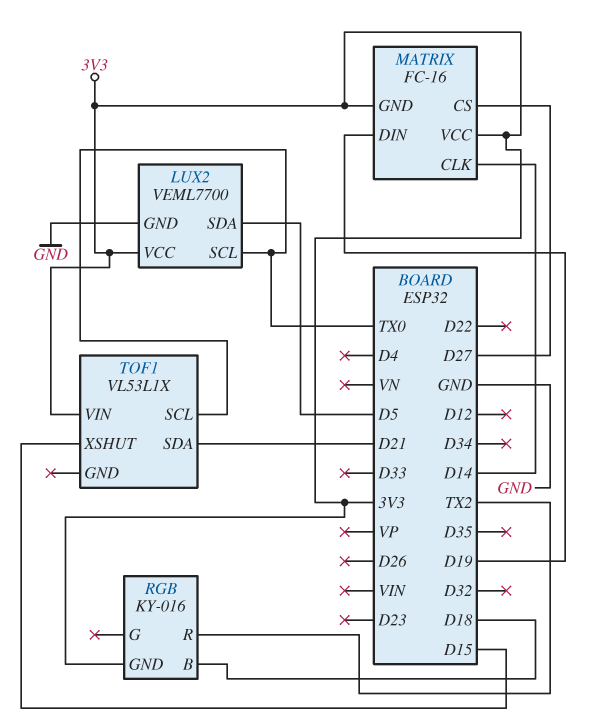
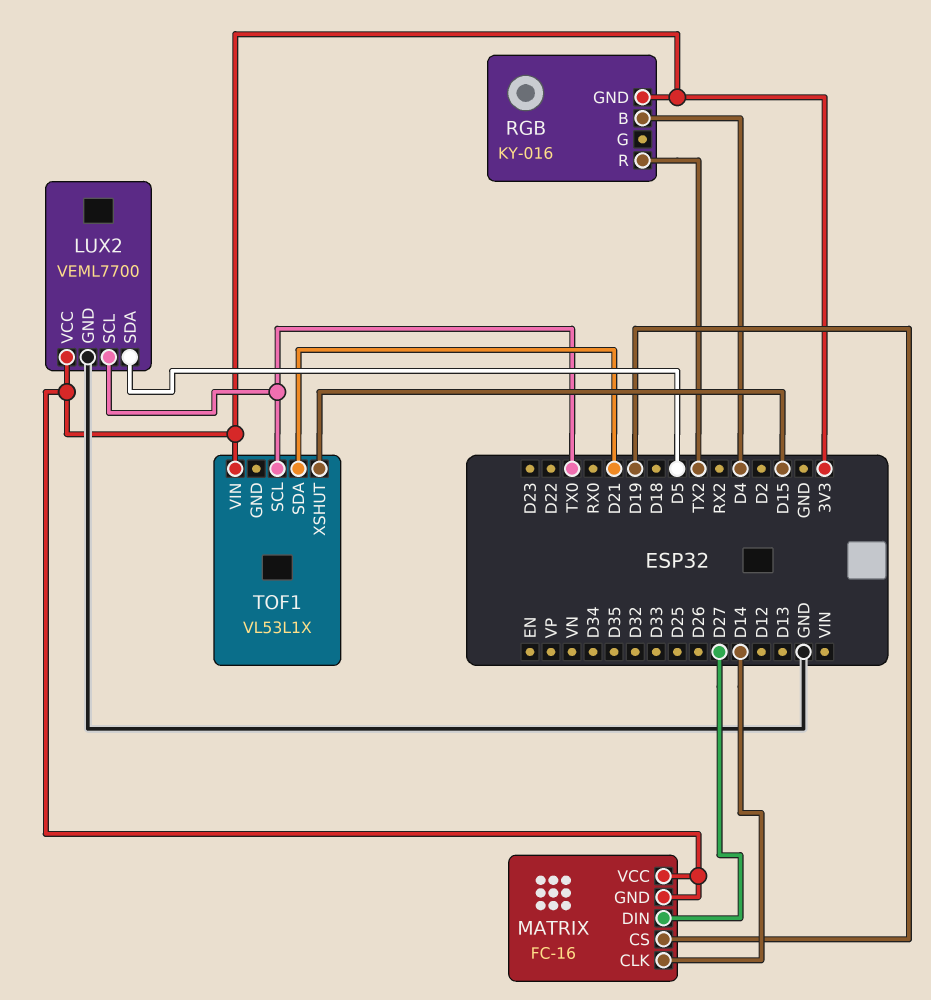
MATRIX pin CS: D27 -> D19
MATRIX pin DIN: D19 -> D27
RGB pin B: D18 -> D4

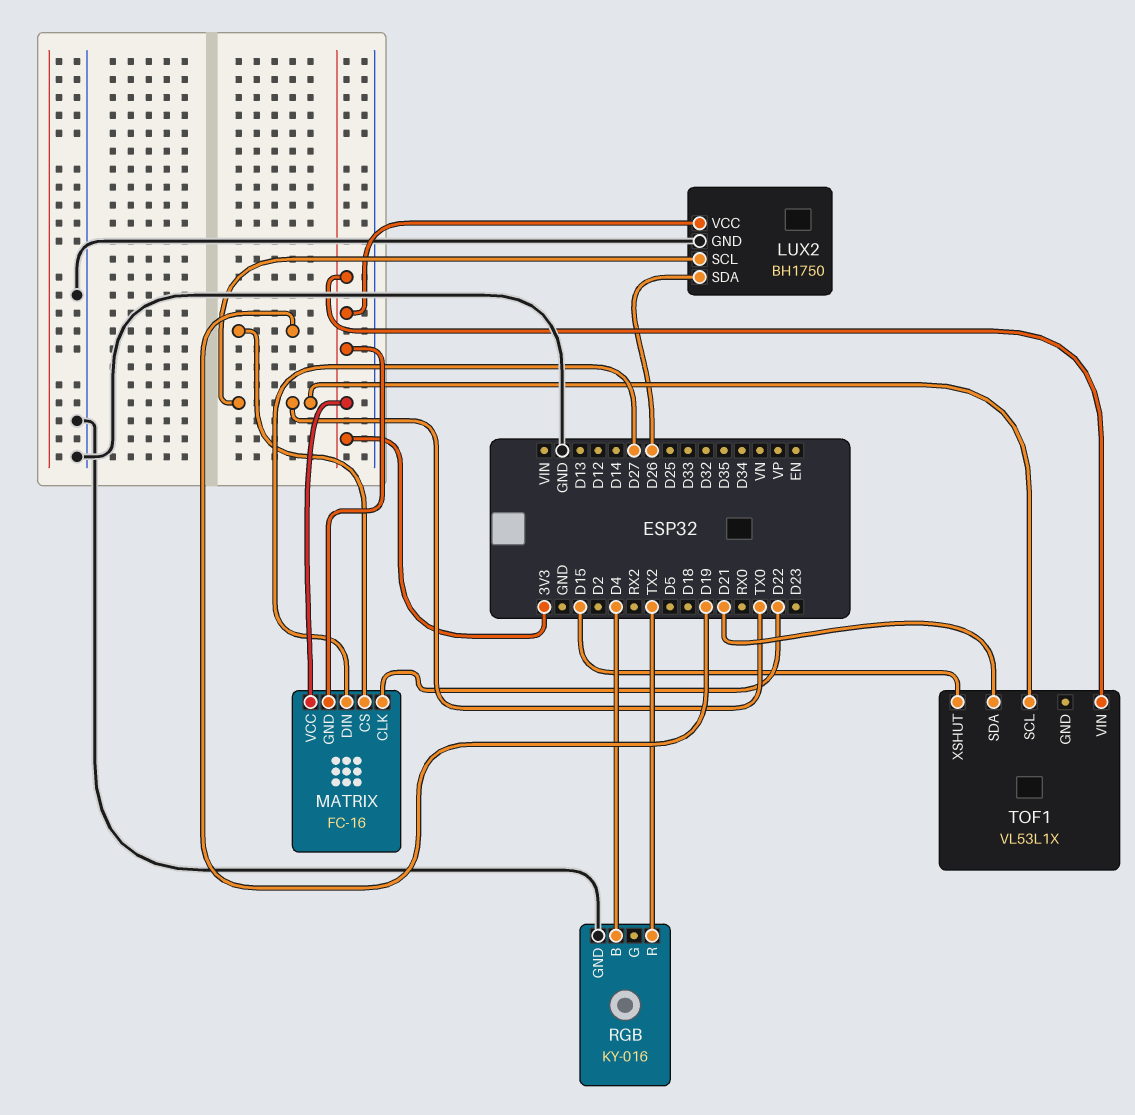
LUX2: VEML7700 -> BH1750
LUX2 pin SDA: D5 -> D26
MATRIX pin CLK: D14 -> D22
RGB pin GND: 3V3 -> GND

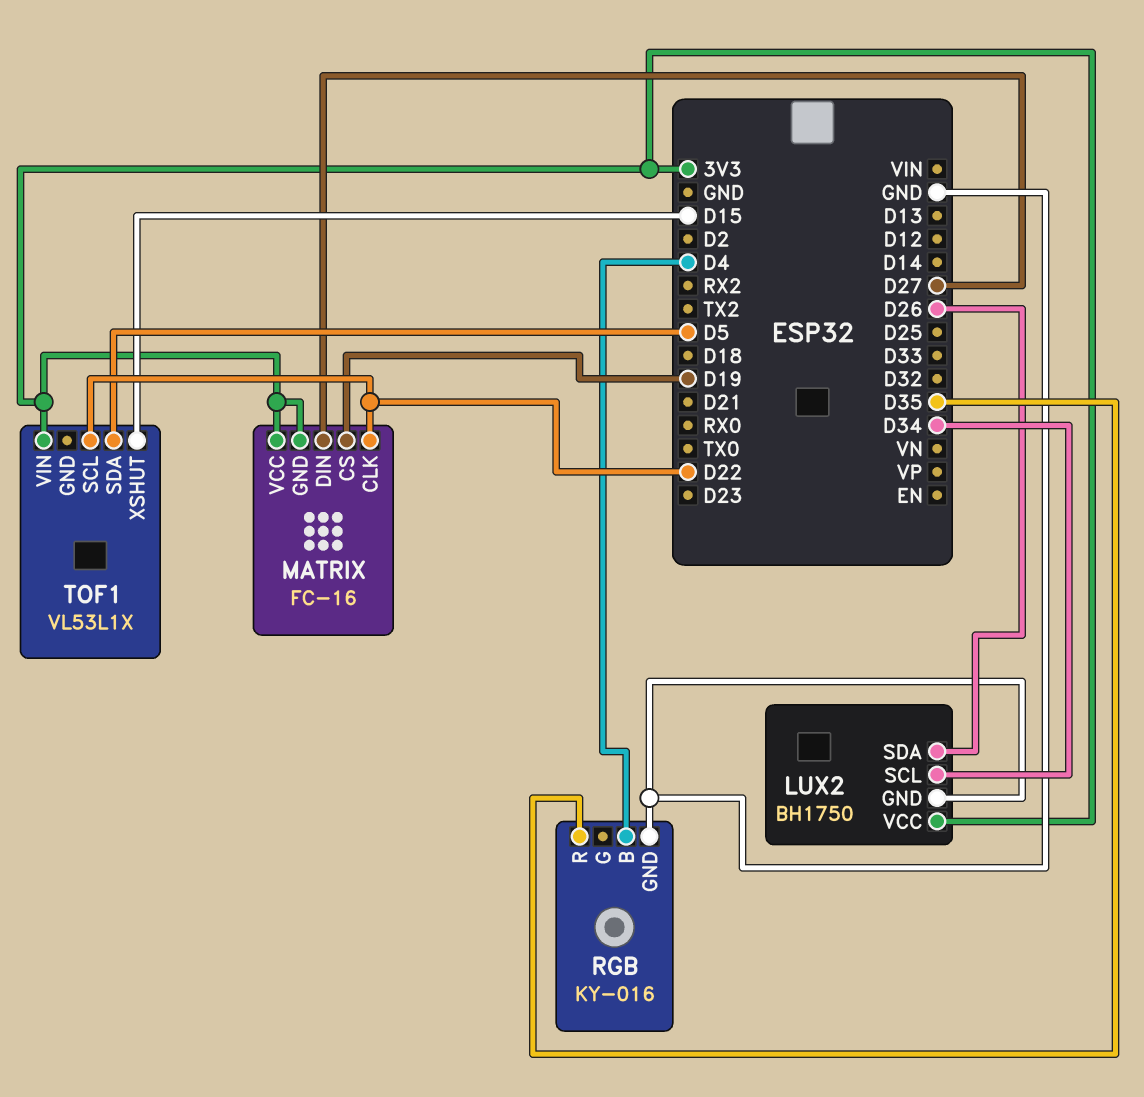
LUX2 pin SCL: TX0 -> D34
RGB pin R: TX2 -> D35
TOF1 pin SCL: TX0 -> D22
TOF1 pin SDA: D21 -> D5

